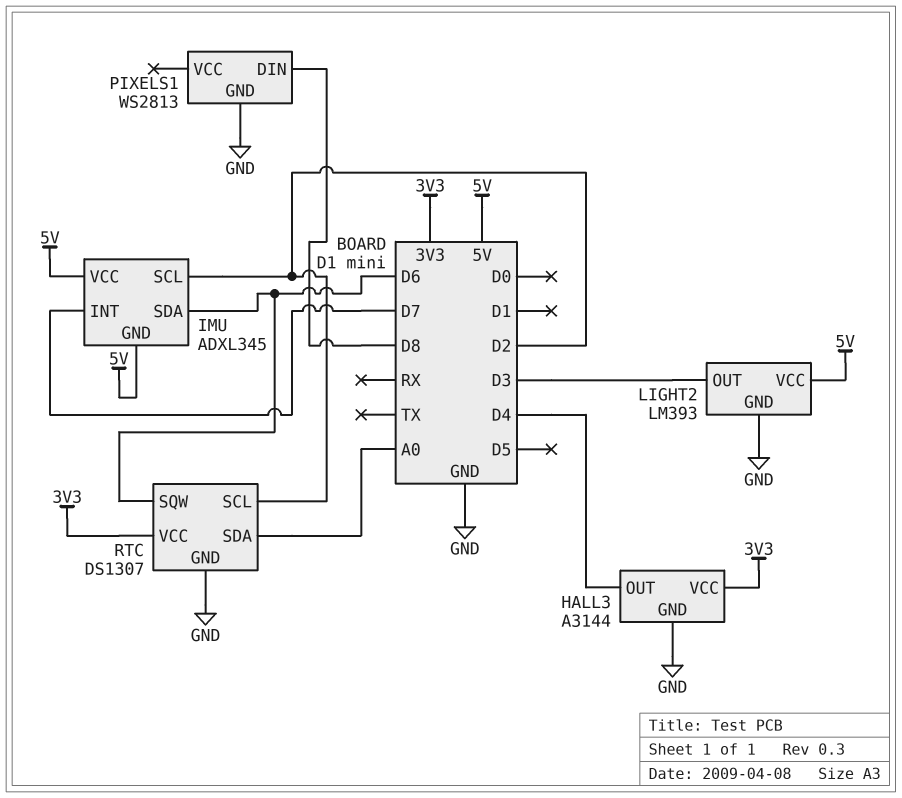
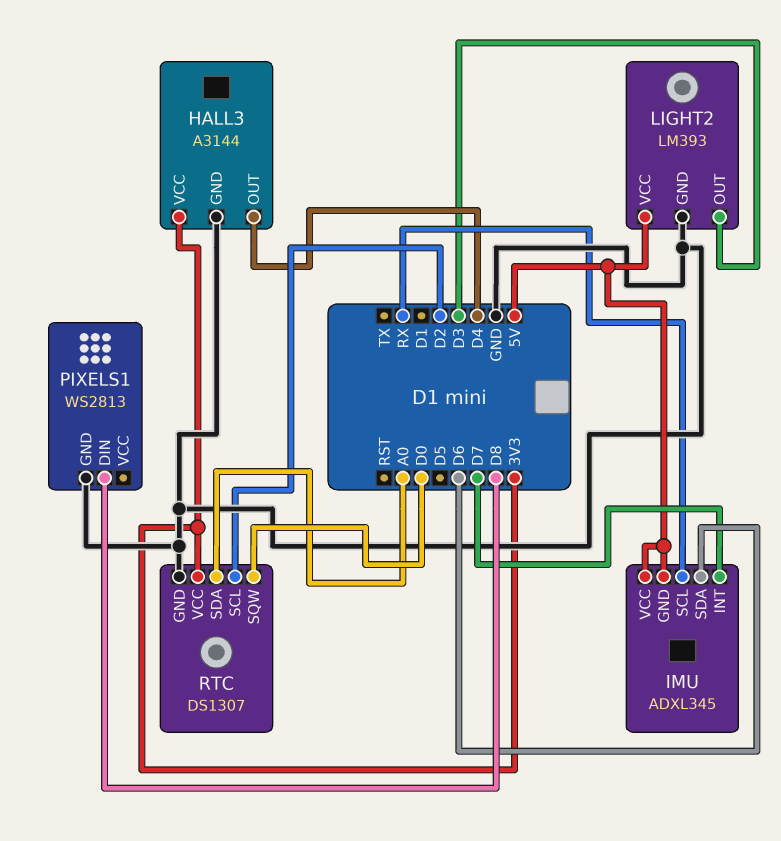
IMU pin SCL: D2 -> RX
RTC pin SQW: D6 -> D0

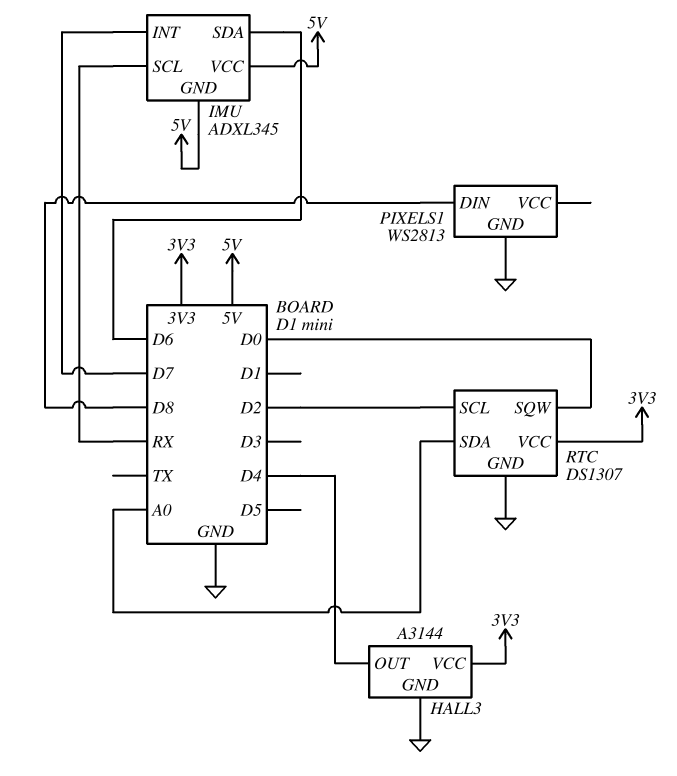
LIGHT2: LM393 -> none
LIGHT2 pin GND: GND -> none
LIGHT2 pin OUT: D3 -> none
LIGHT2 pin VCC: 5V -> none

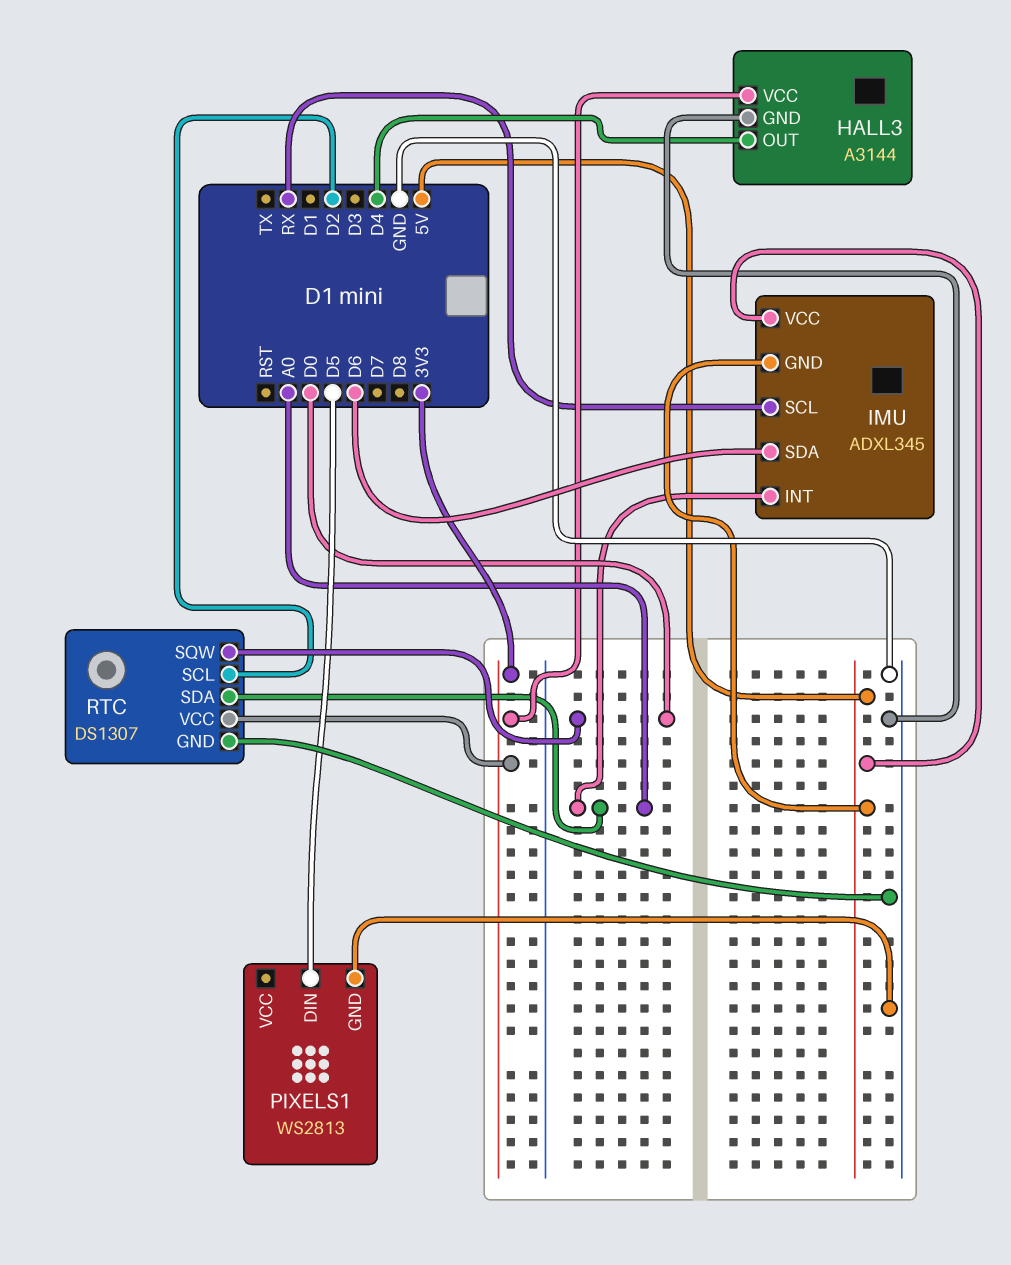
IMU pin INT: D7 -> A0
PIXELS1 pin DIN: D8 -> D5

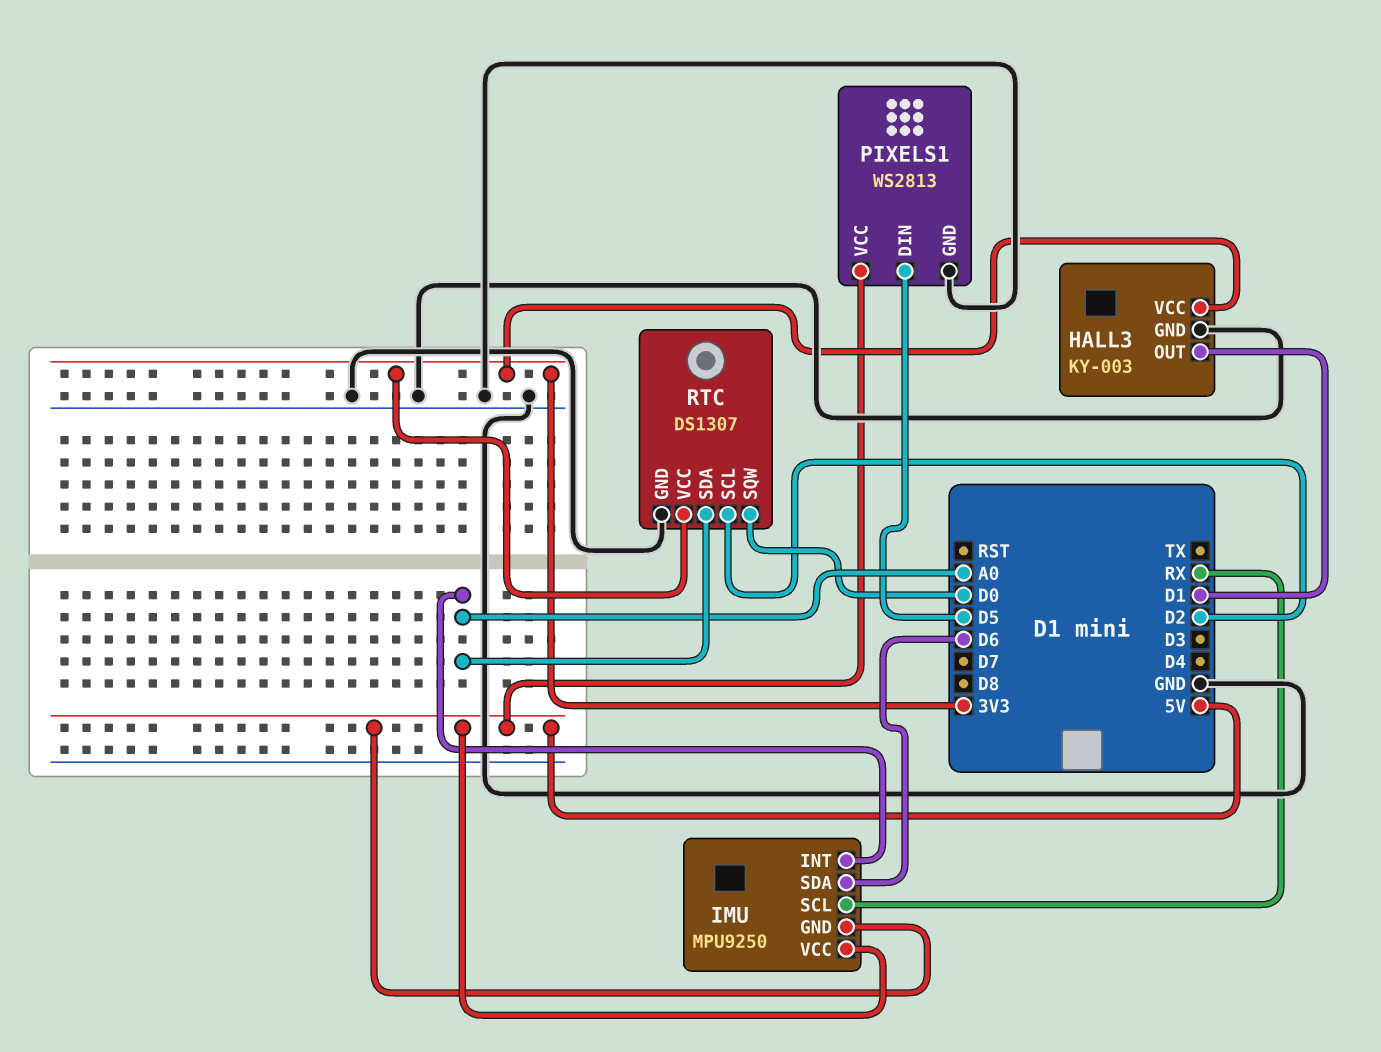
HALL3: A3144 -> KY-003
HALL3 pin OUT: D4 -> D1
IMU: ADXL345 -> MPU9250
PIXELS1 pin VCC: none -> 5V

